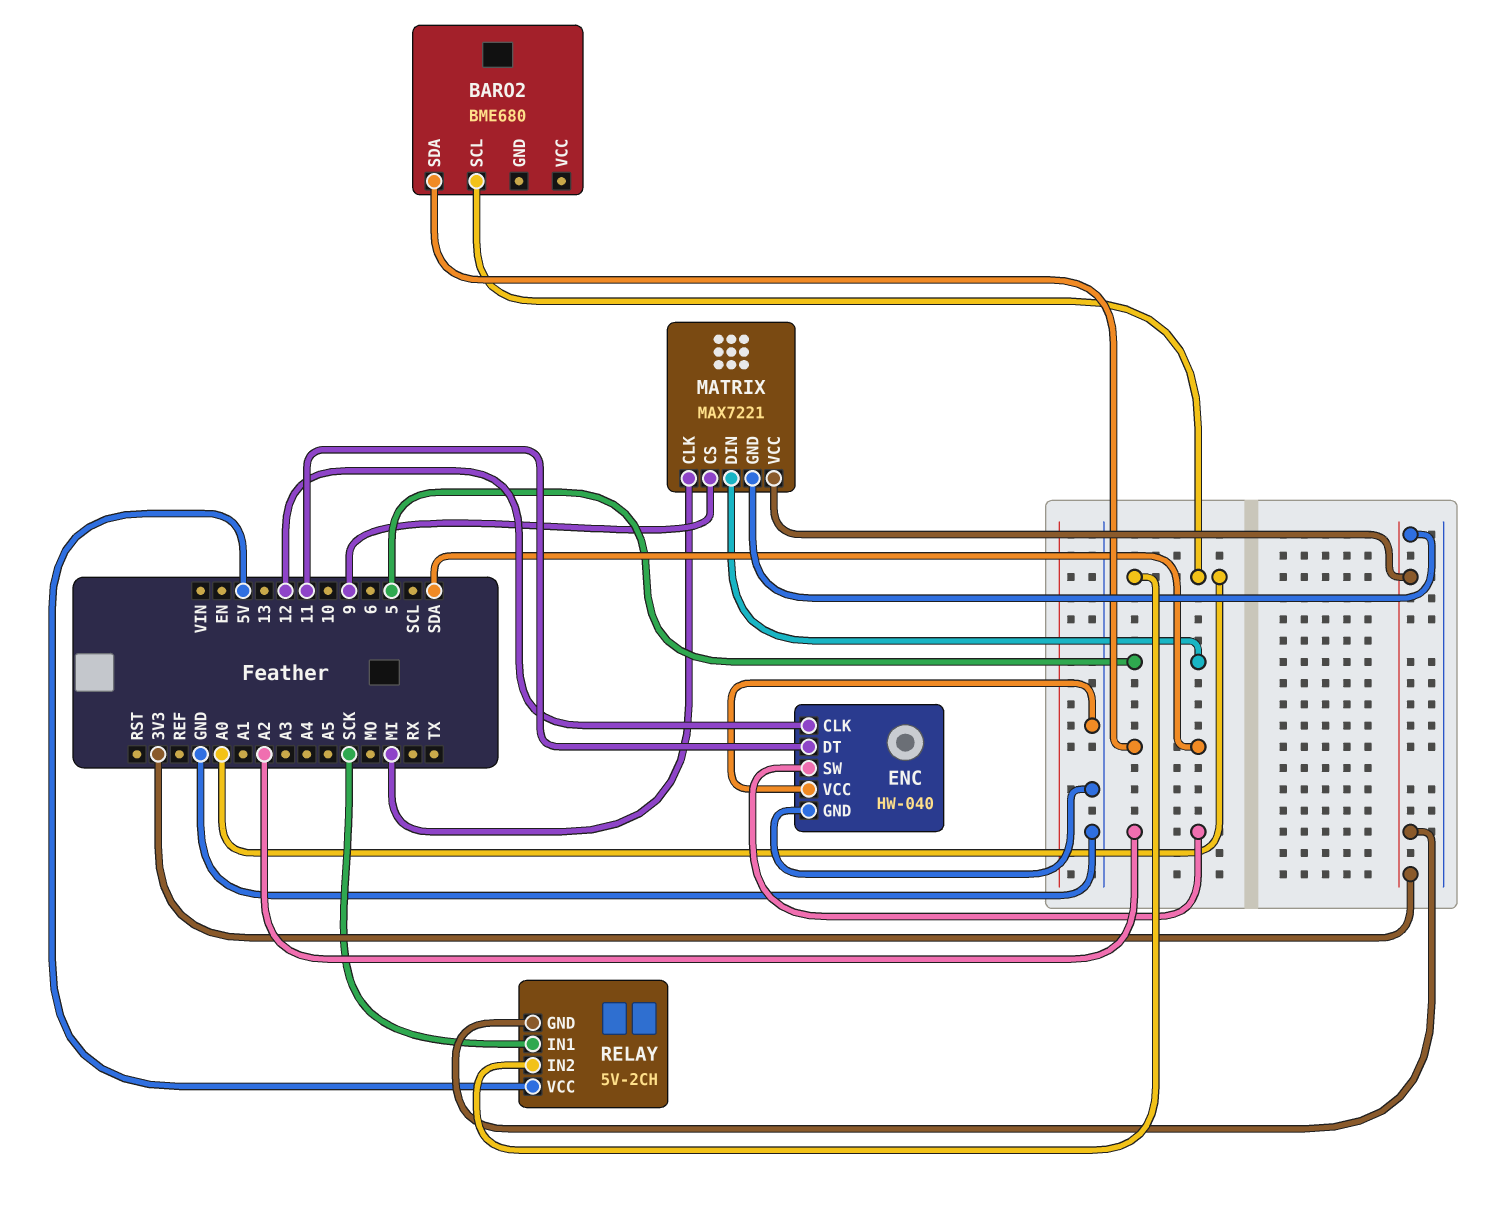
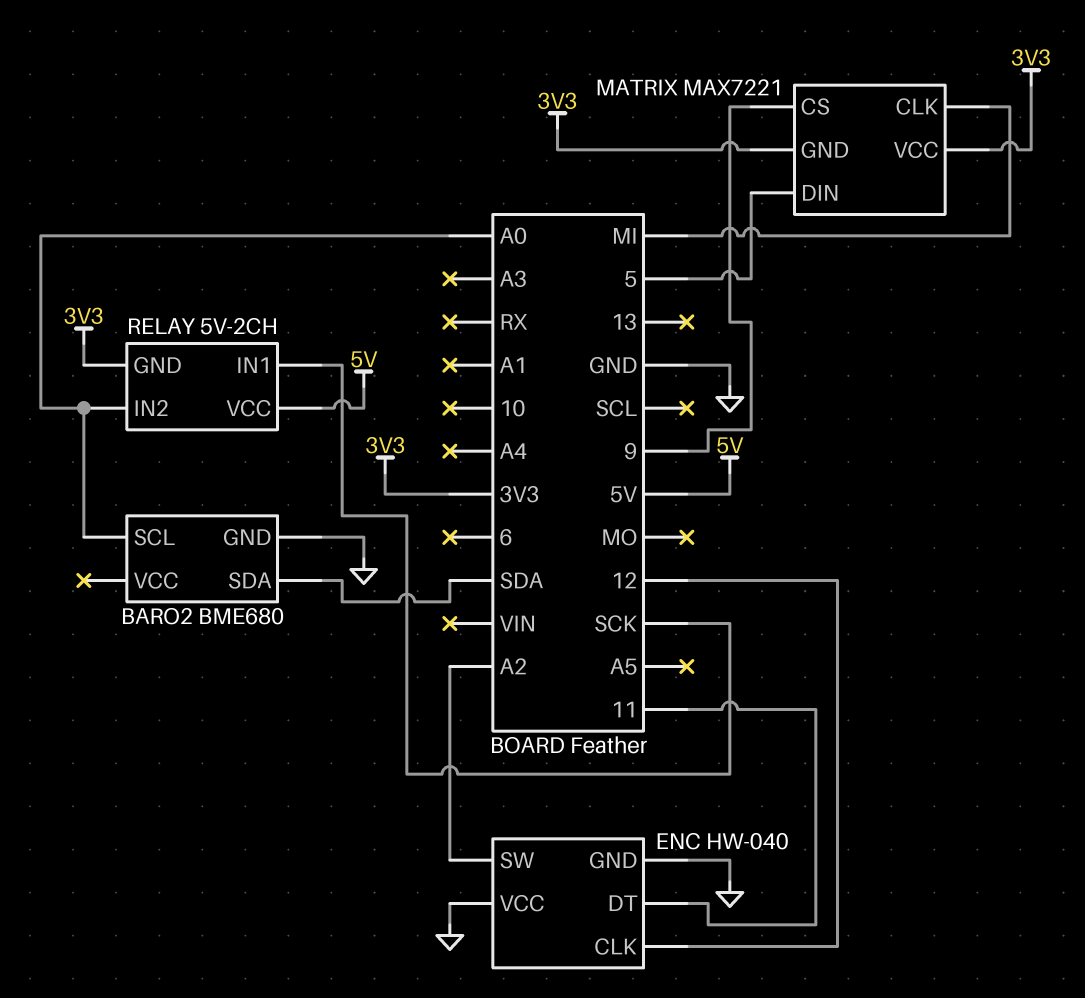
BARO2 pin GND: none -> GND

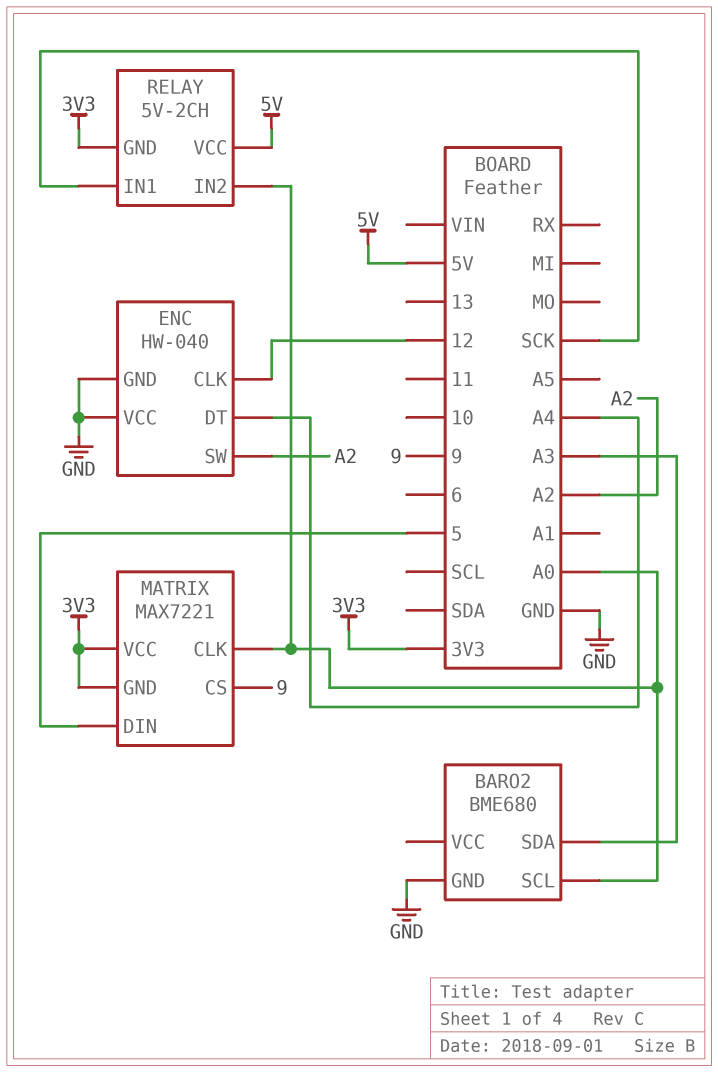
BARO2 pin SDA: SDA -> A3
ENC pin DT: 11 -> A4
MATRIX pin CLK: MI -> A0

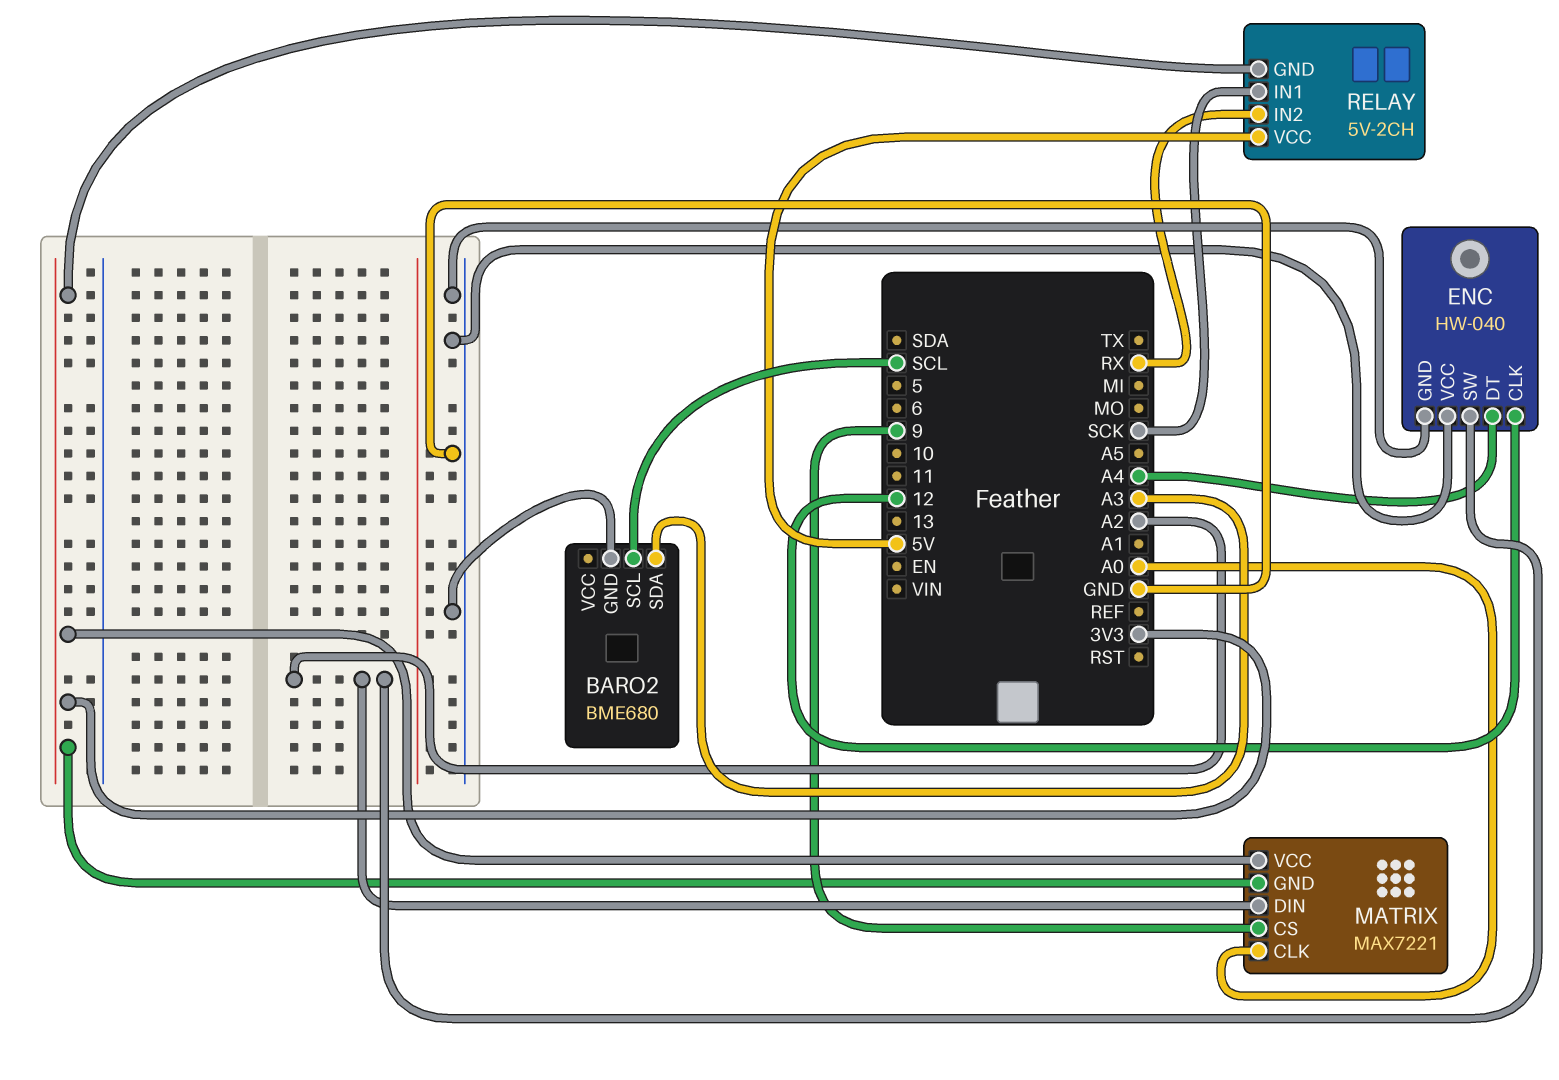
BARO2 pin SCL: A0 -> SCL
MATRIX pin DIN: 5 -> A2
RELAY pin IN2: A0 -> RX

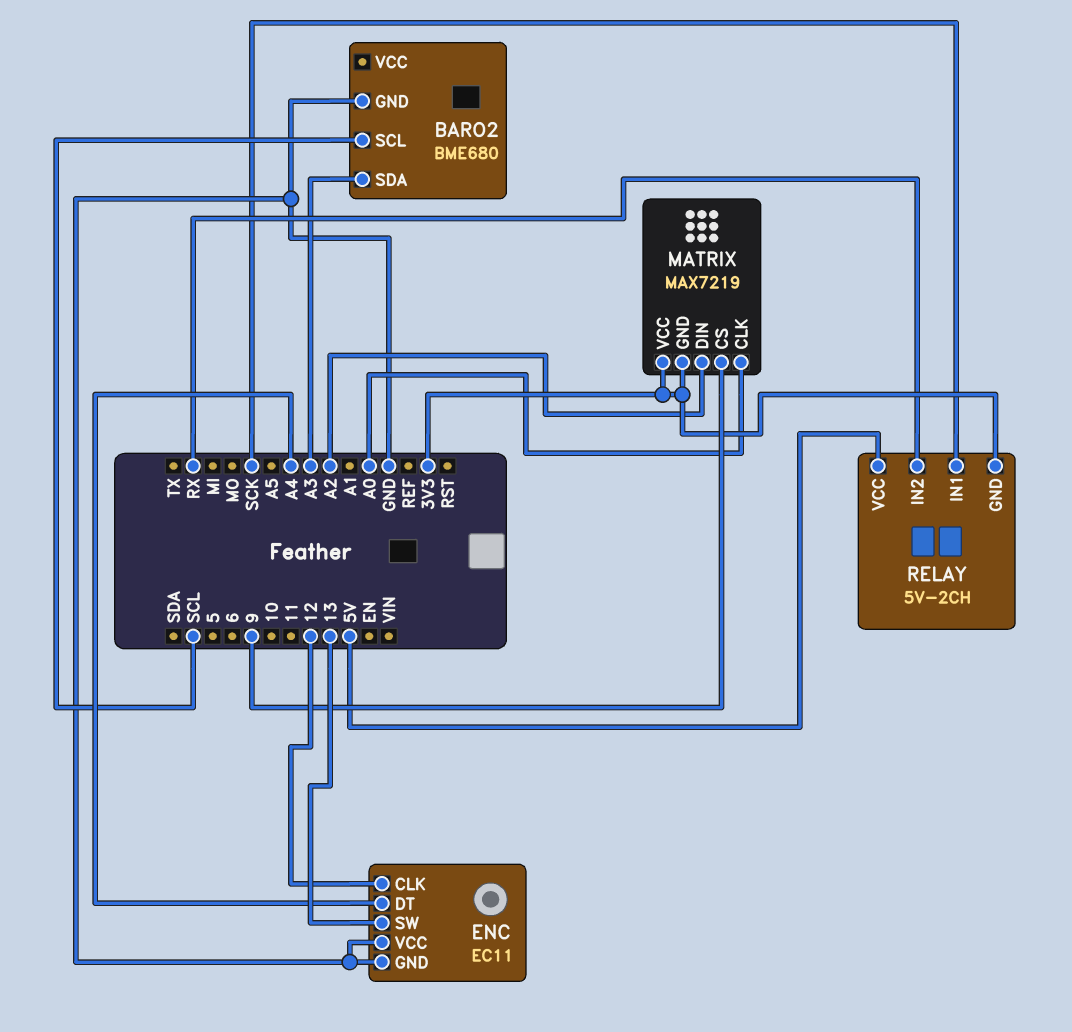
ENC: HW-040 -> EC11
ENC pin SW: A2 -> 13
MATRIX: MAX7221 -> MAX7219

